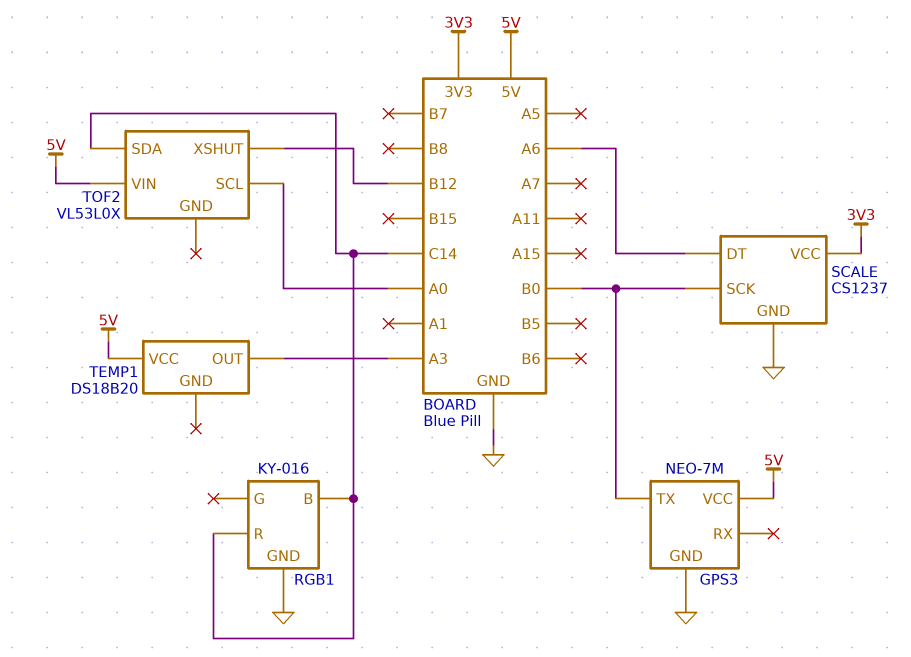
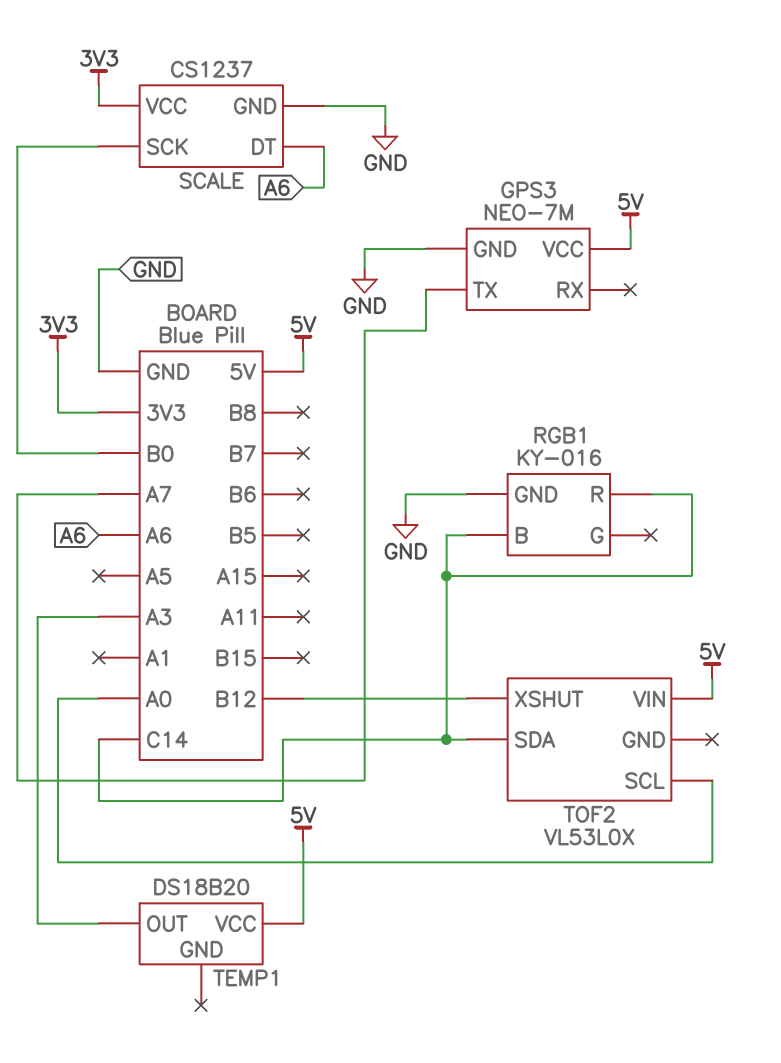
GPS3 pin TX: B0 -> A7

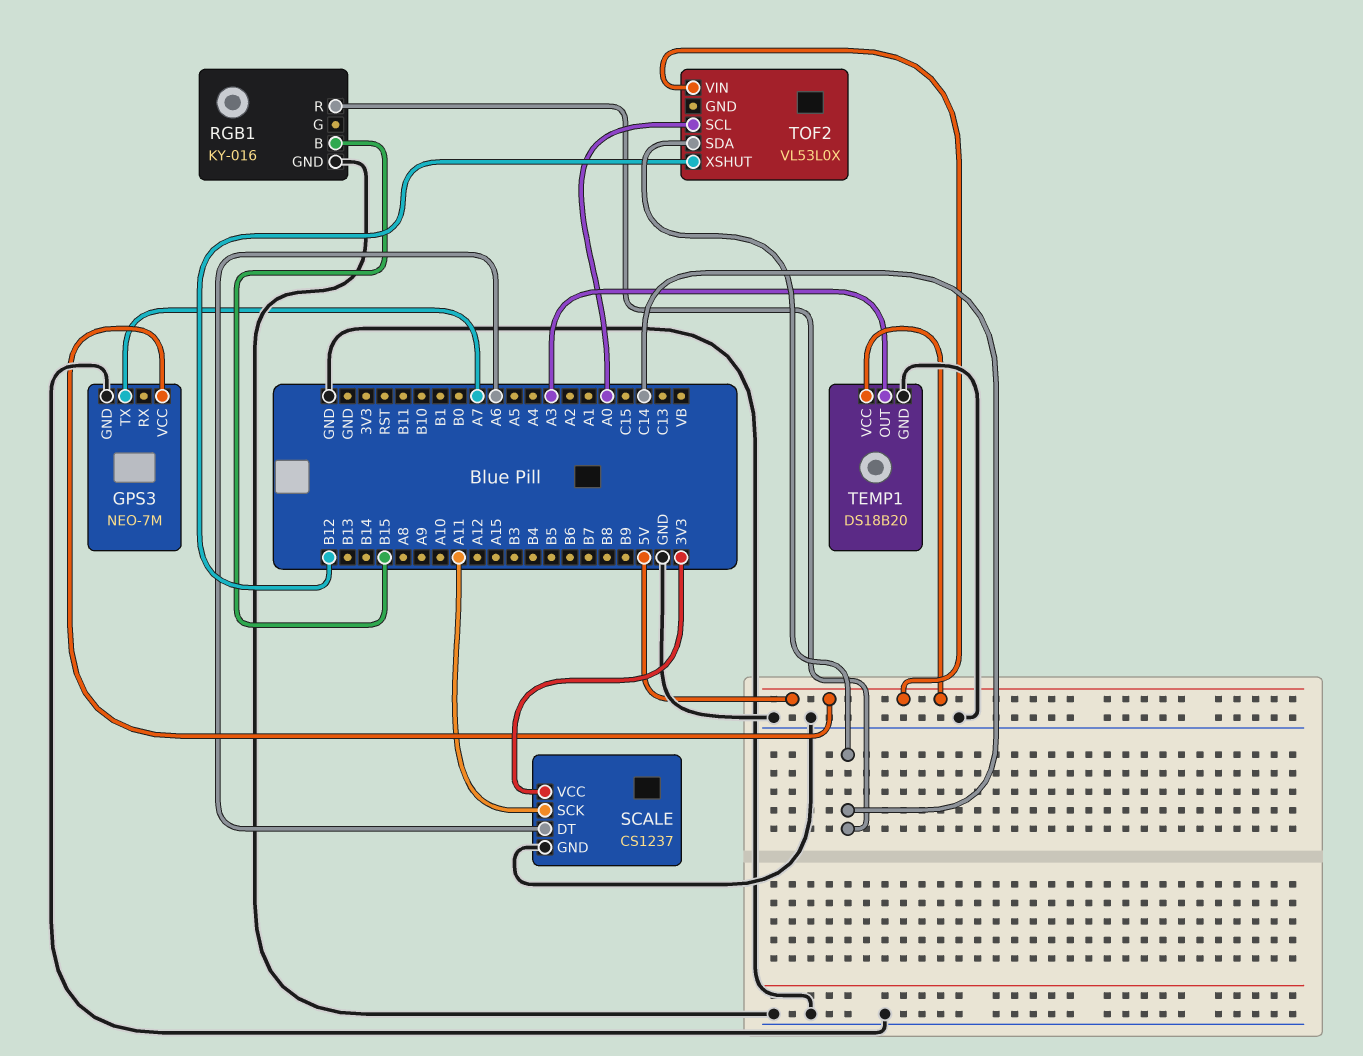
RGB1 pin B: C14 -> B15
SCALE pin SCK: B0 -> A11
TEMP1 pin GND: none -> GND

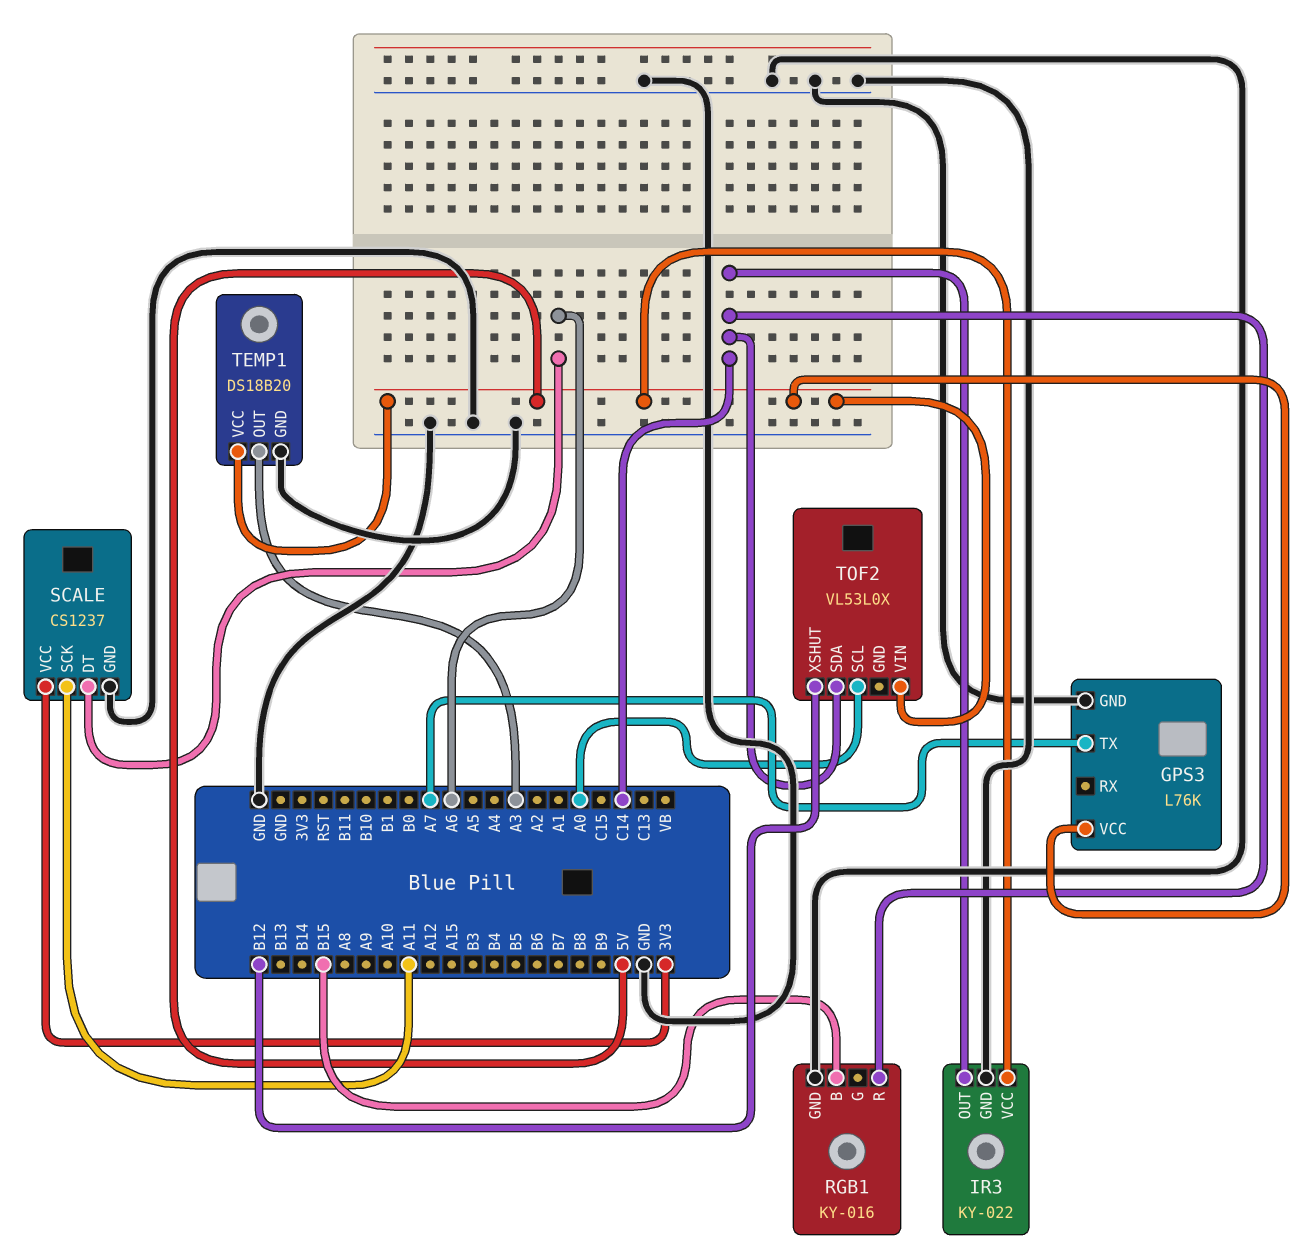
GPS3: NEO-7M -> L76K
IR3: none -> KY-022
IR3 pin GND: none -> GND
IR3 pin OUT: none -> C14
IR3 pin VCC: none -> 5V

